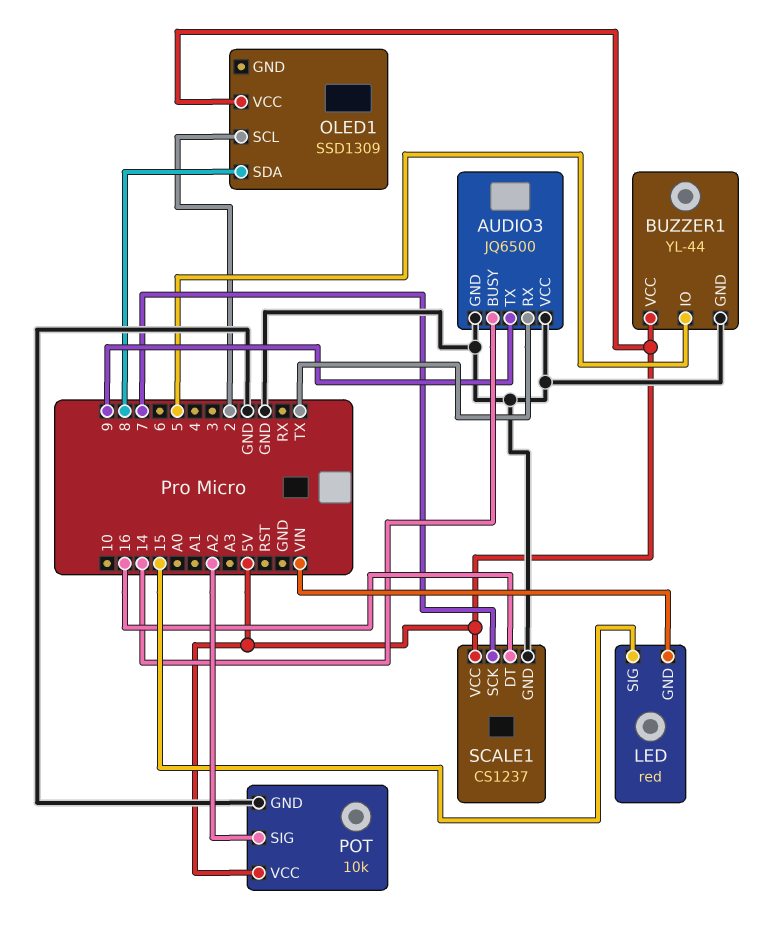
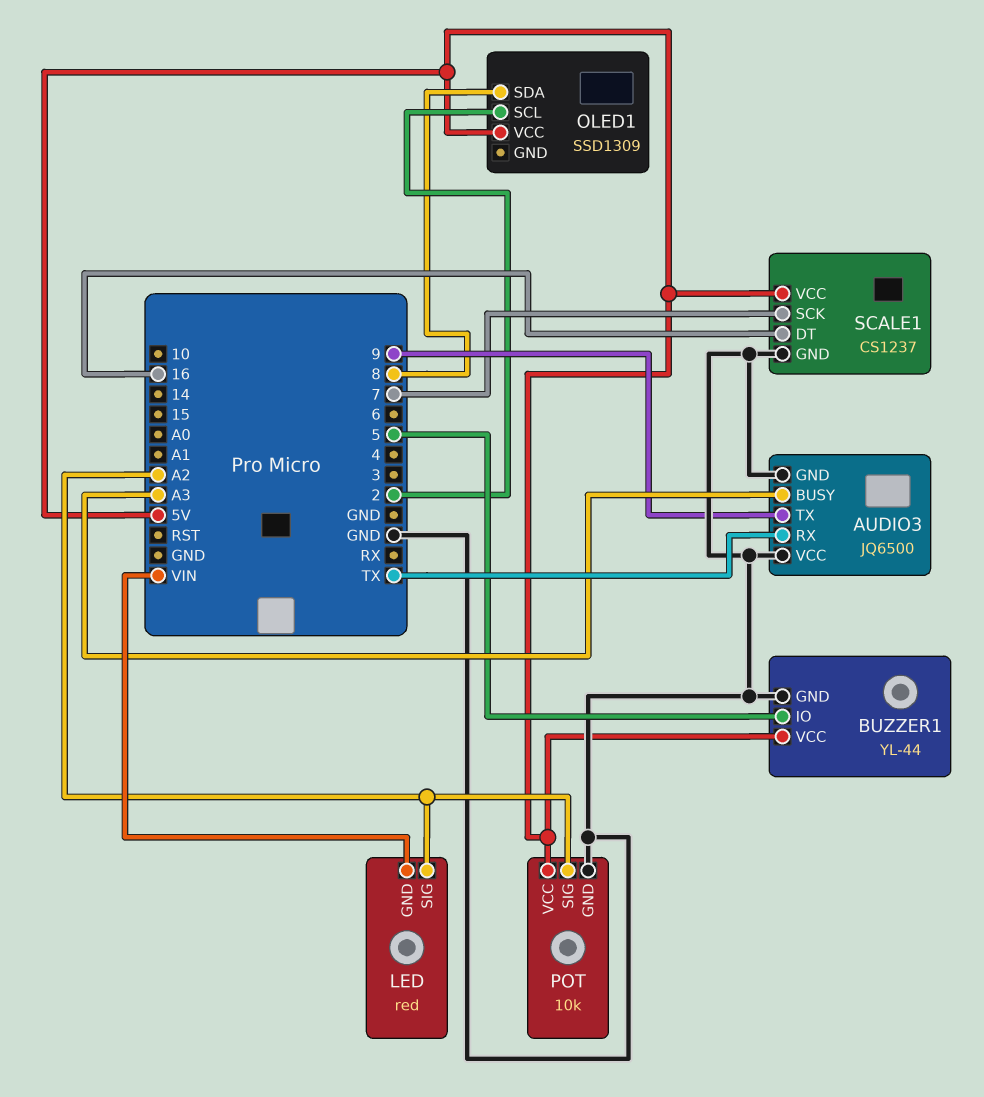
AUDIO3 pin BUSY: 14 -> A3
LED pin SIG: 15 -> A2

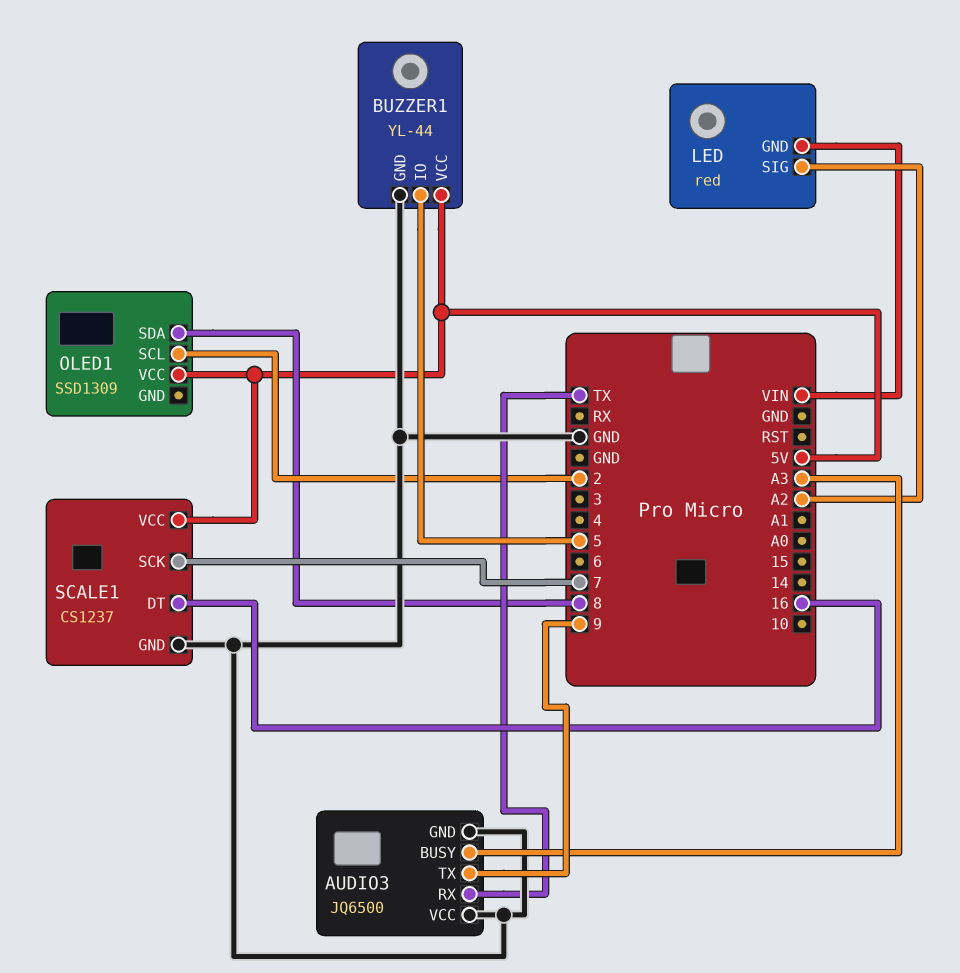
POT: 10k -> none
POT pin GND: GND -> none
POT pin SIG: A2 -> none
POT pin VCC: 5V -> none

